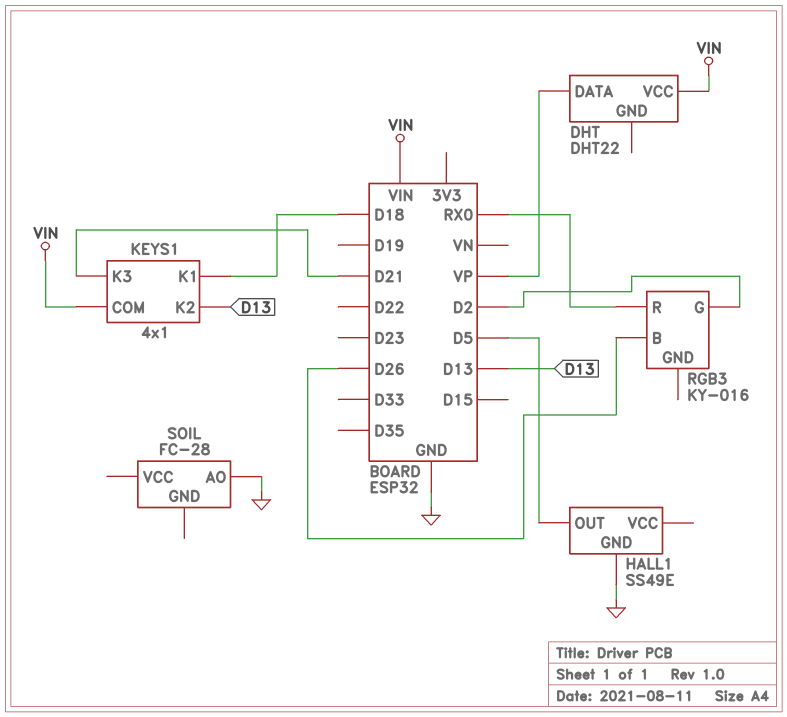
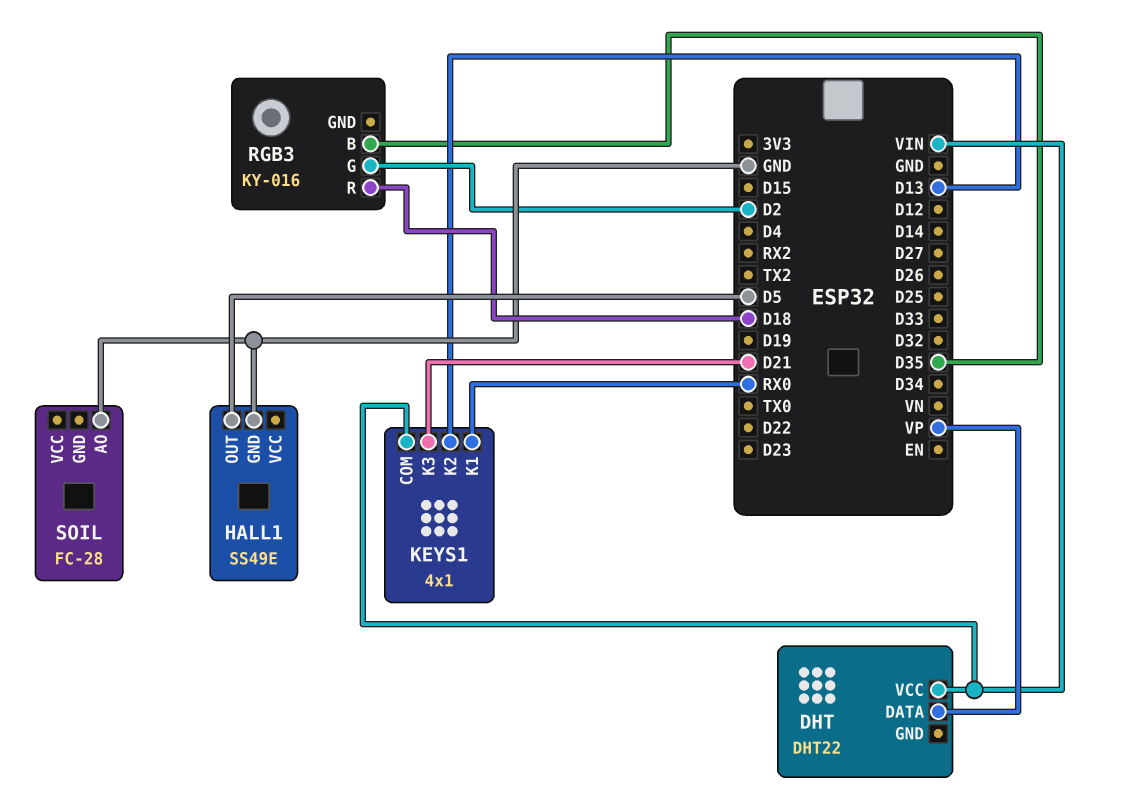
KEYS1 pin K1: D18 -> RX0
RGB3 pin B: D26 -> D35
RGB3 pin R: RX0 -> D18

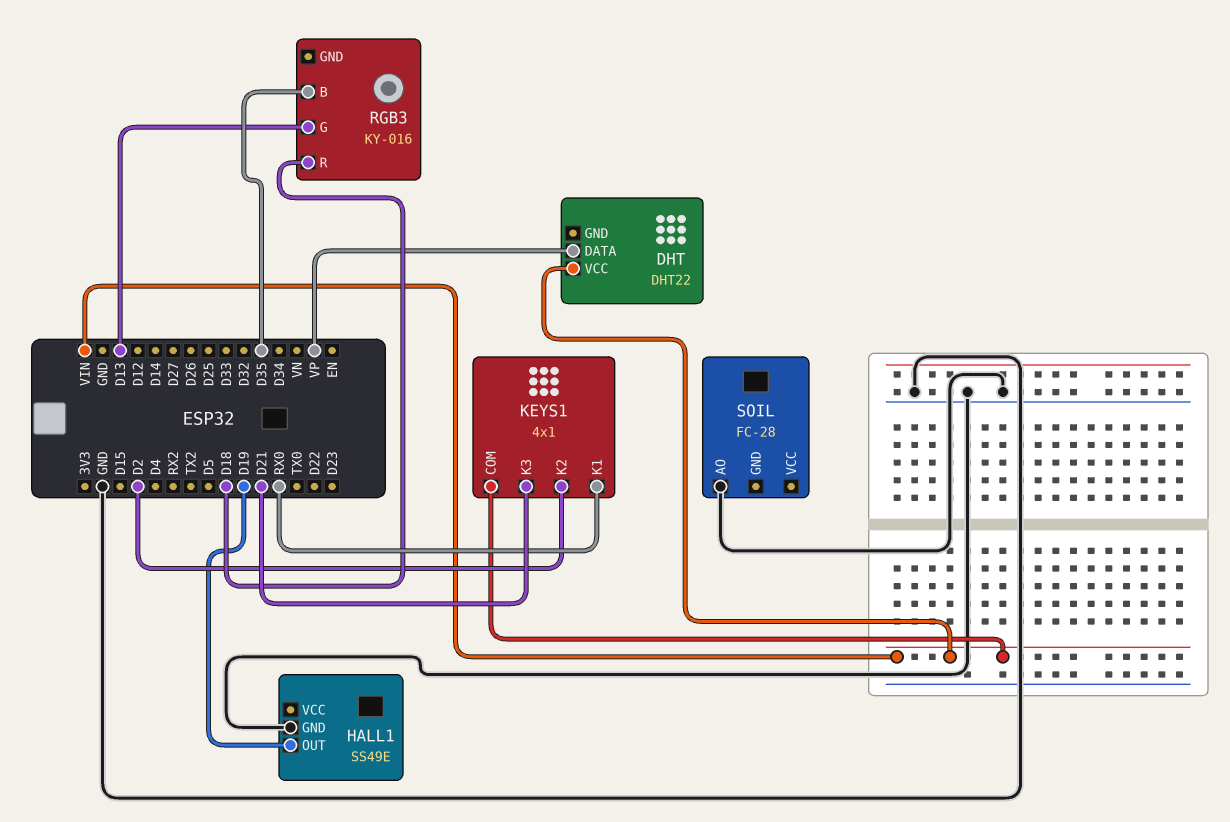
HALL1 pin OUT: D5 -> D19
KEYS1 pin K2: D13 -> D2
RGB3 pin G: D2 -> D13

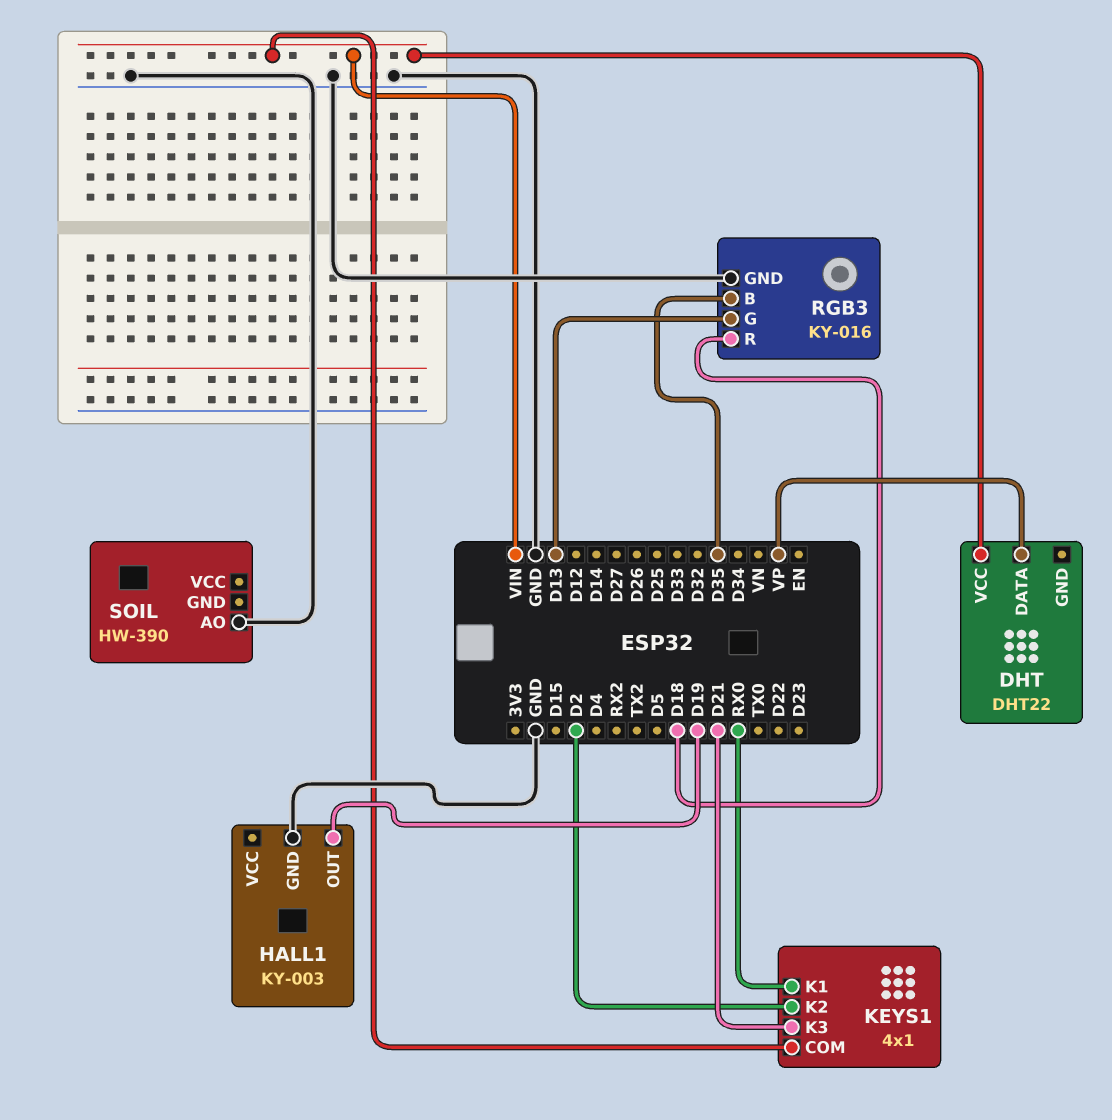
HALL1: SS49E -> KY-003
RGB3 pin GND: none -> GND
SOIL: FC-28 -> HW-390

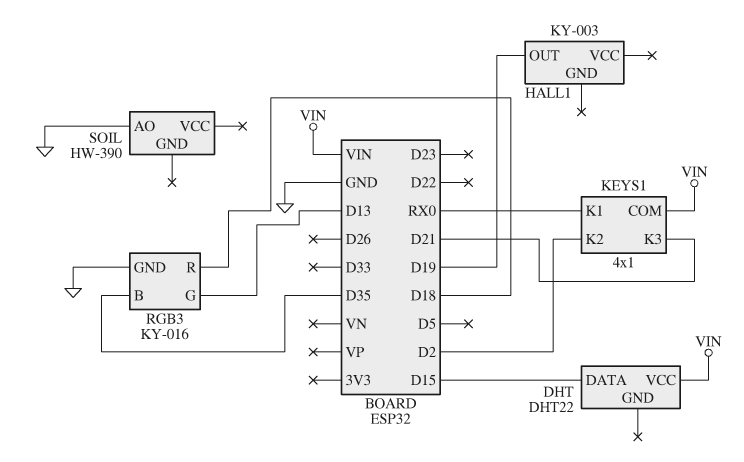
DHT pin DATA: VP -> D15
HALL1 pin GND: GND -> none

